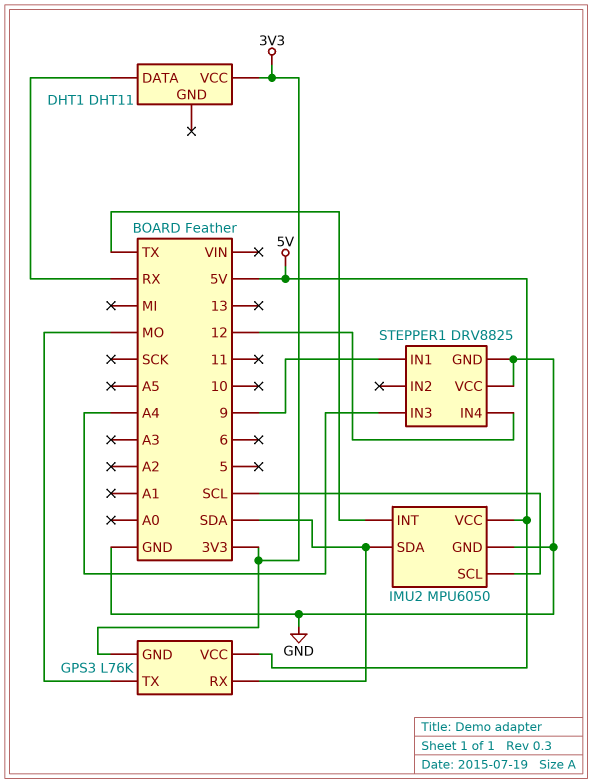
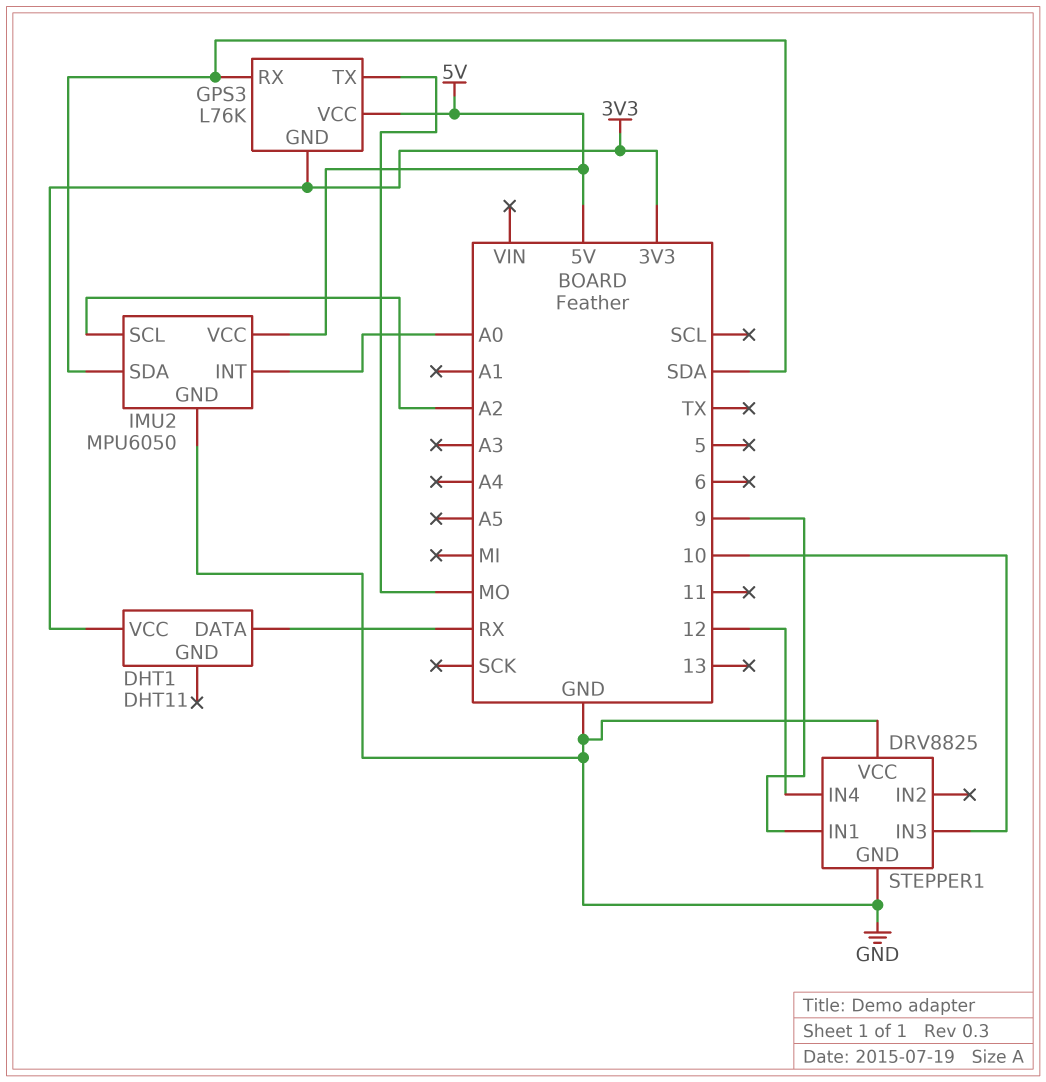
IMU2 pin INT: TX -> A0
IMU2 pin SCL: SCL -> A2
STEPPER1 pin IN3: A4 -> 10

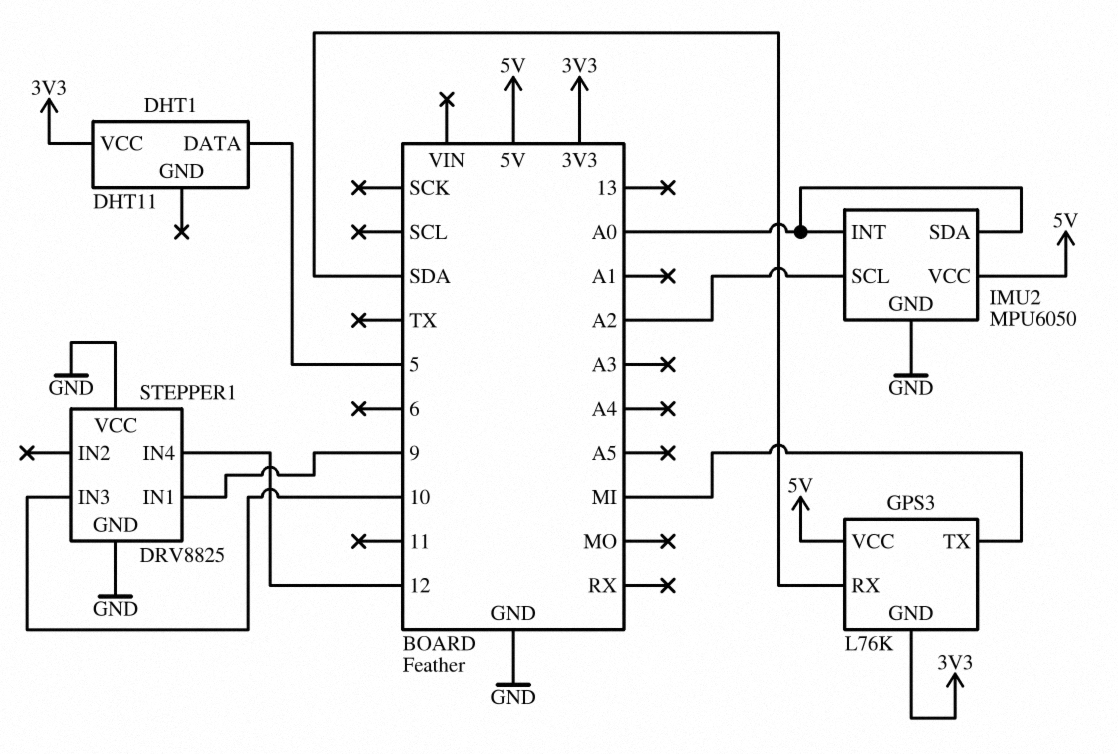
DHT1 pin DATA: RX -> 5
GPS3 pin TX: MO -> MI
IMU2 pin SDA: SDA -> A0

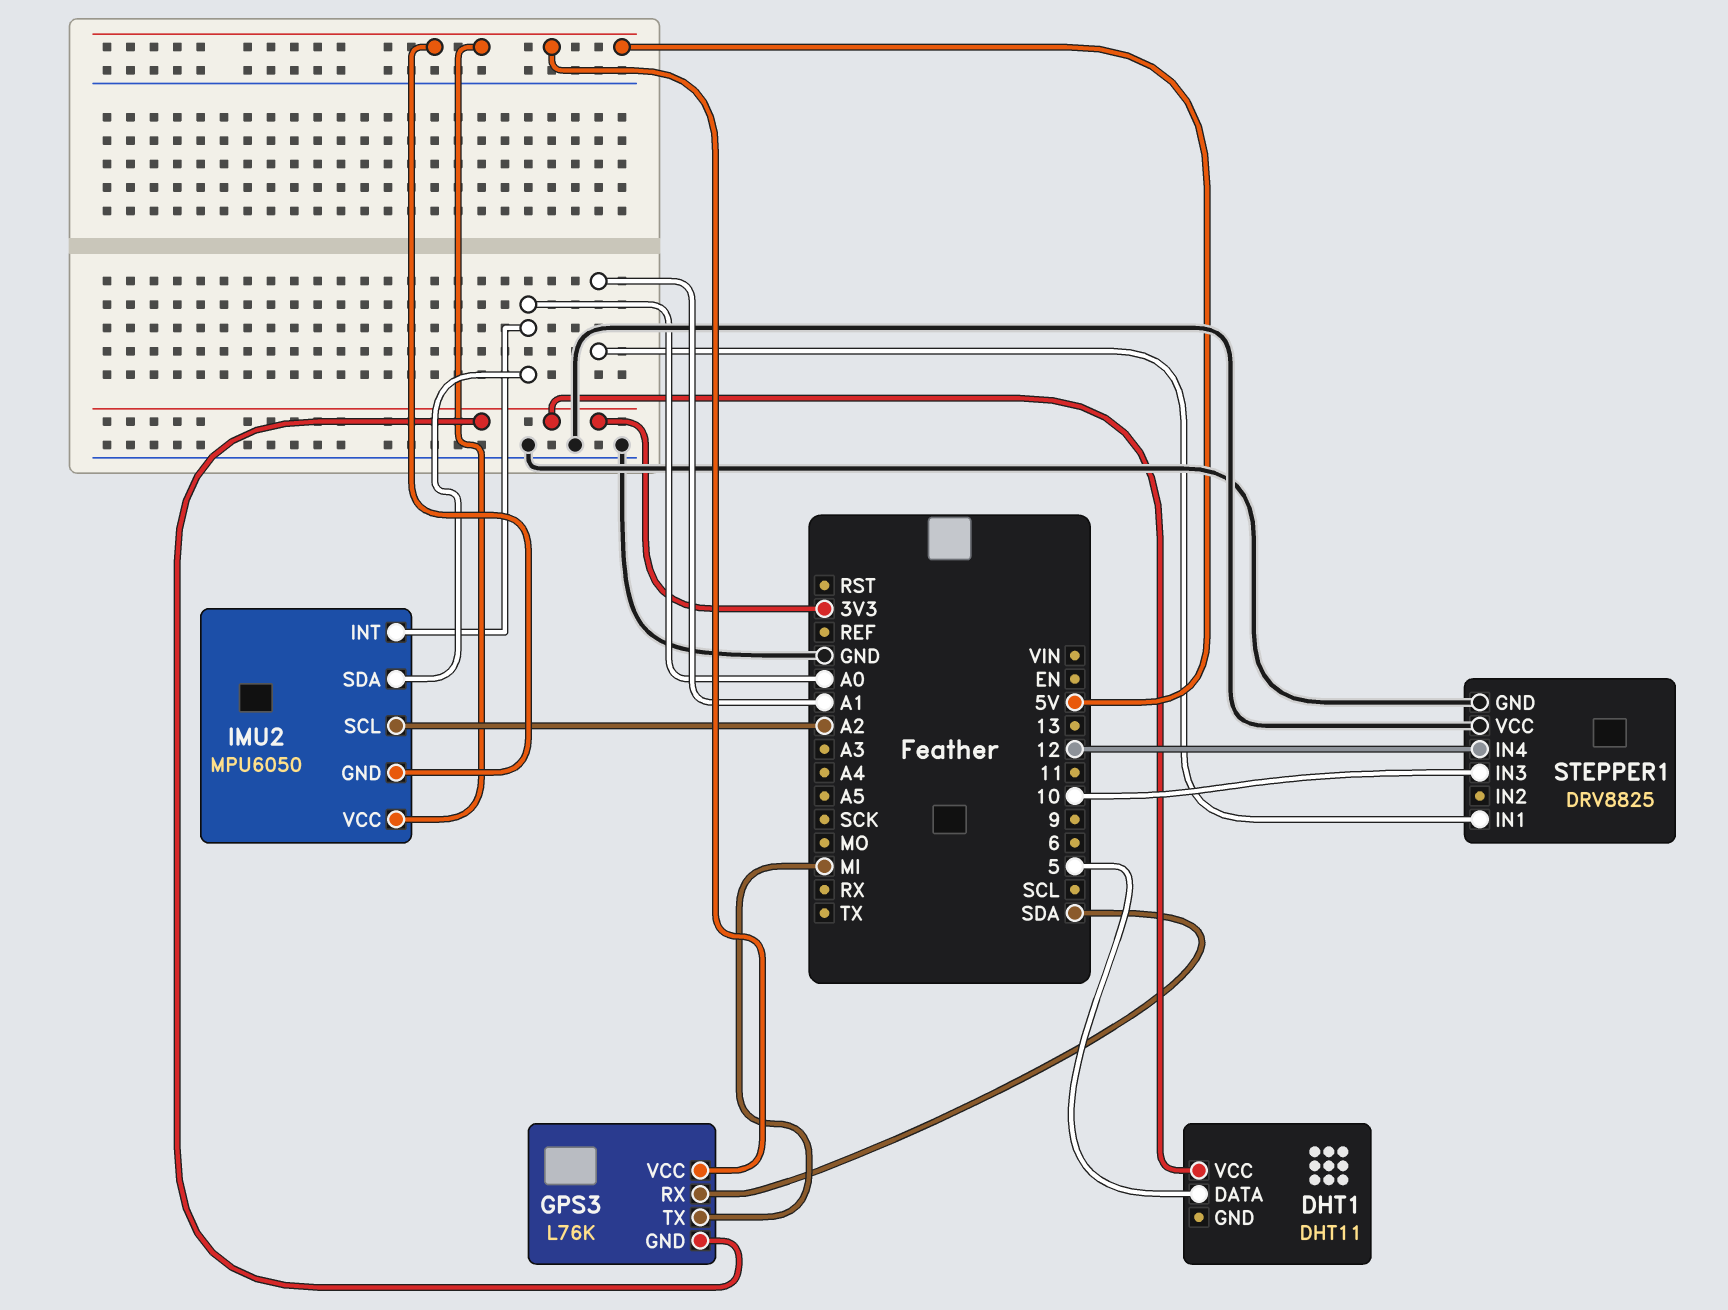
IMU2 pin GND: GND -> 5V
STEPPER1 pin IN1: 9 -> A1

